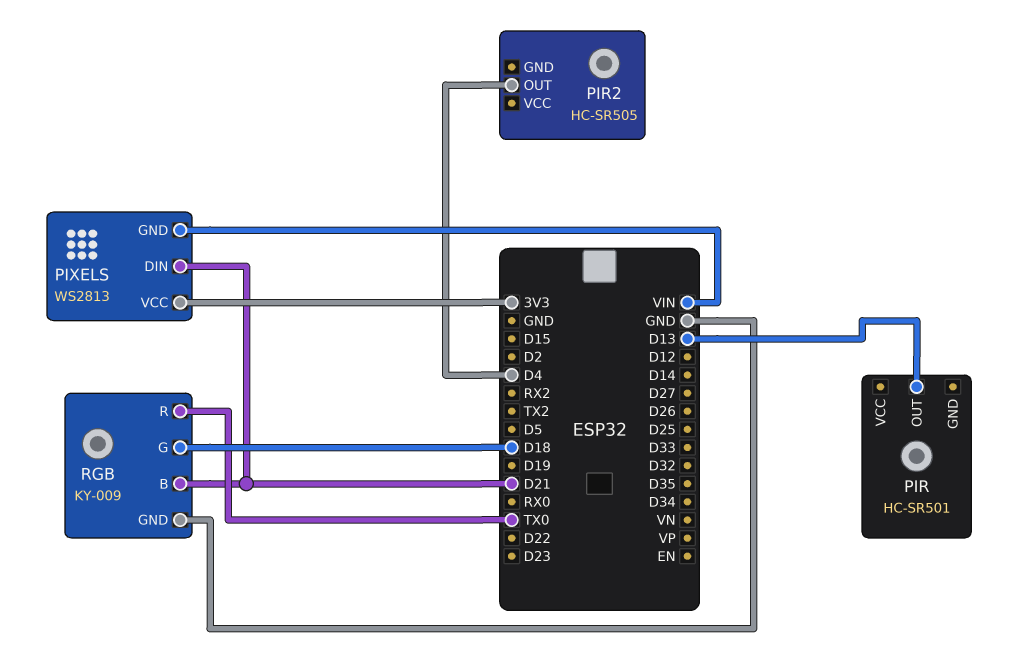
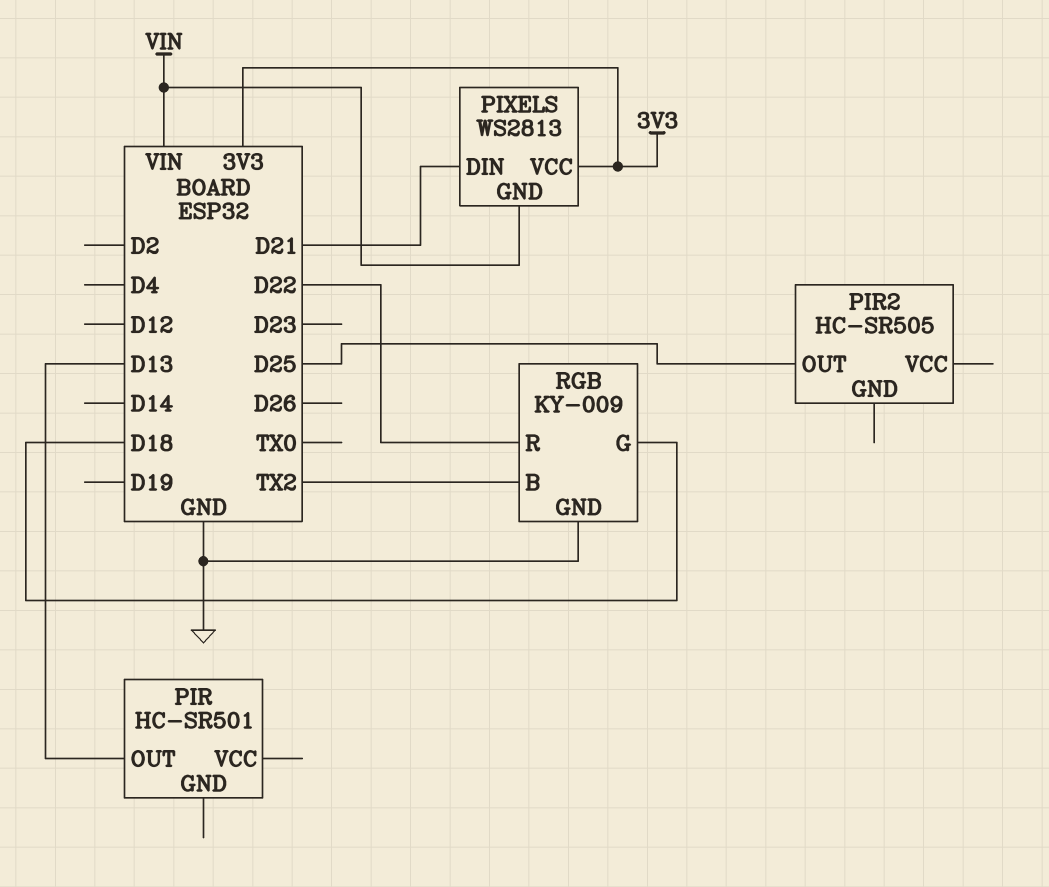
PIR2 pin OUT: D4 -> D25
RGB pin B: D21 -> TX2
RGB pin R: TX0 -> D22

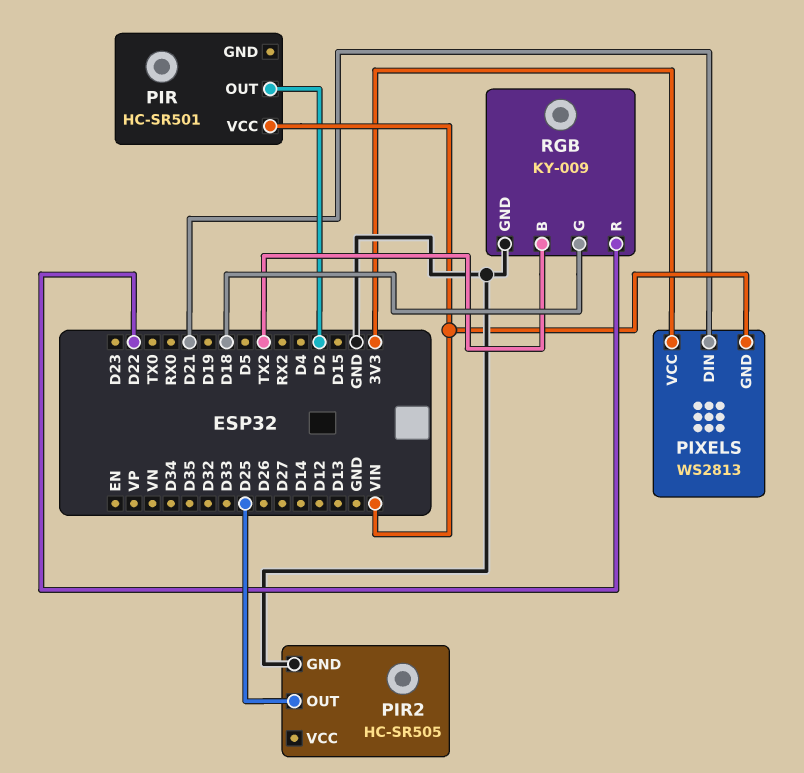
PIR pin OUT: D13 -> D2
PIR pin VCC: none -> VIN
PIR2 pin GND: none -> GND

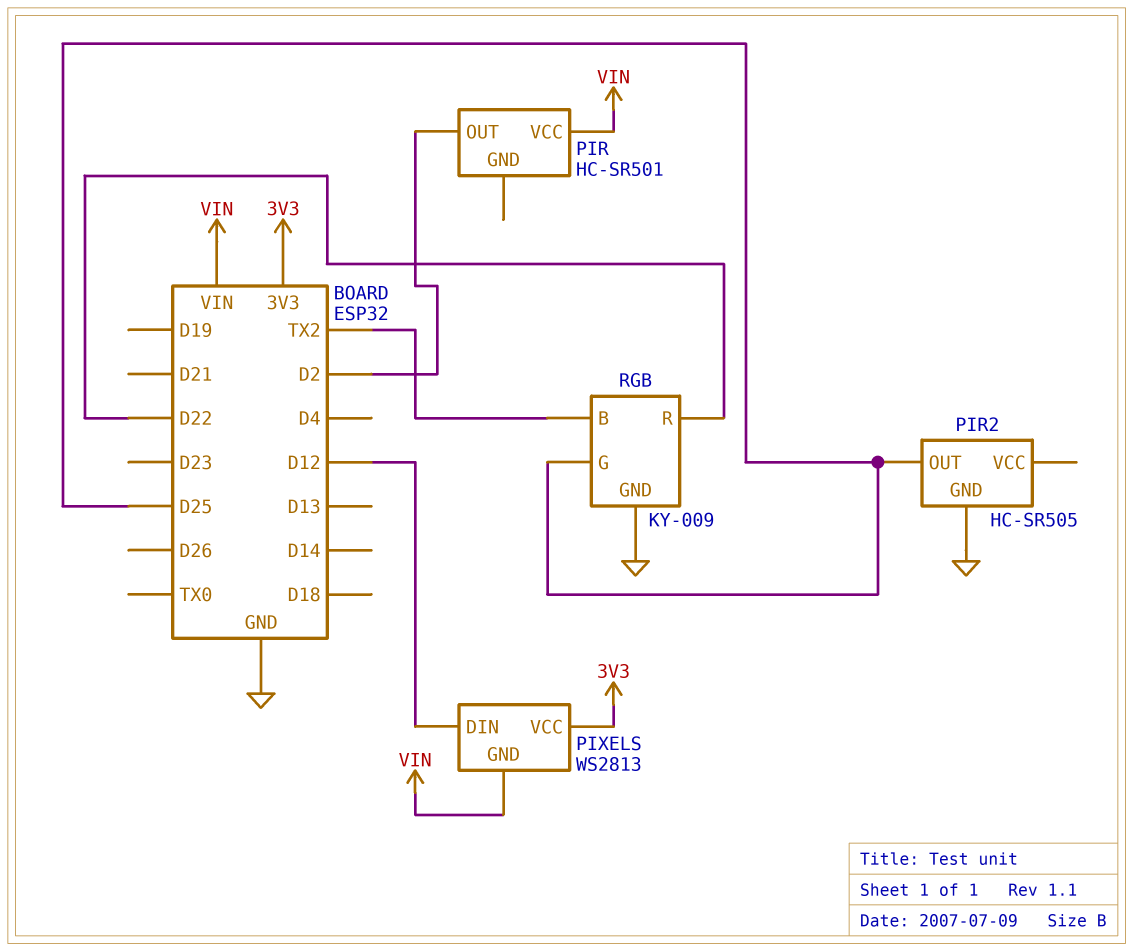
PIXELS pin DIN: D21 -> D12
RGB pin G: D18 -> D25

